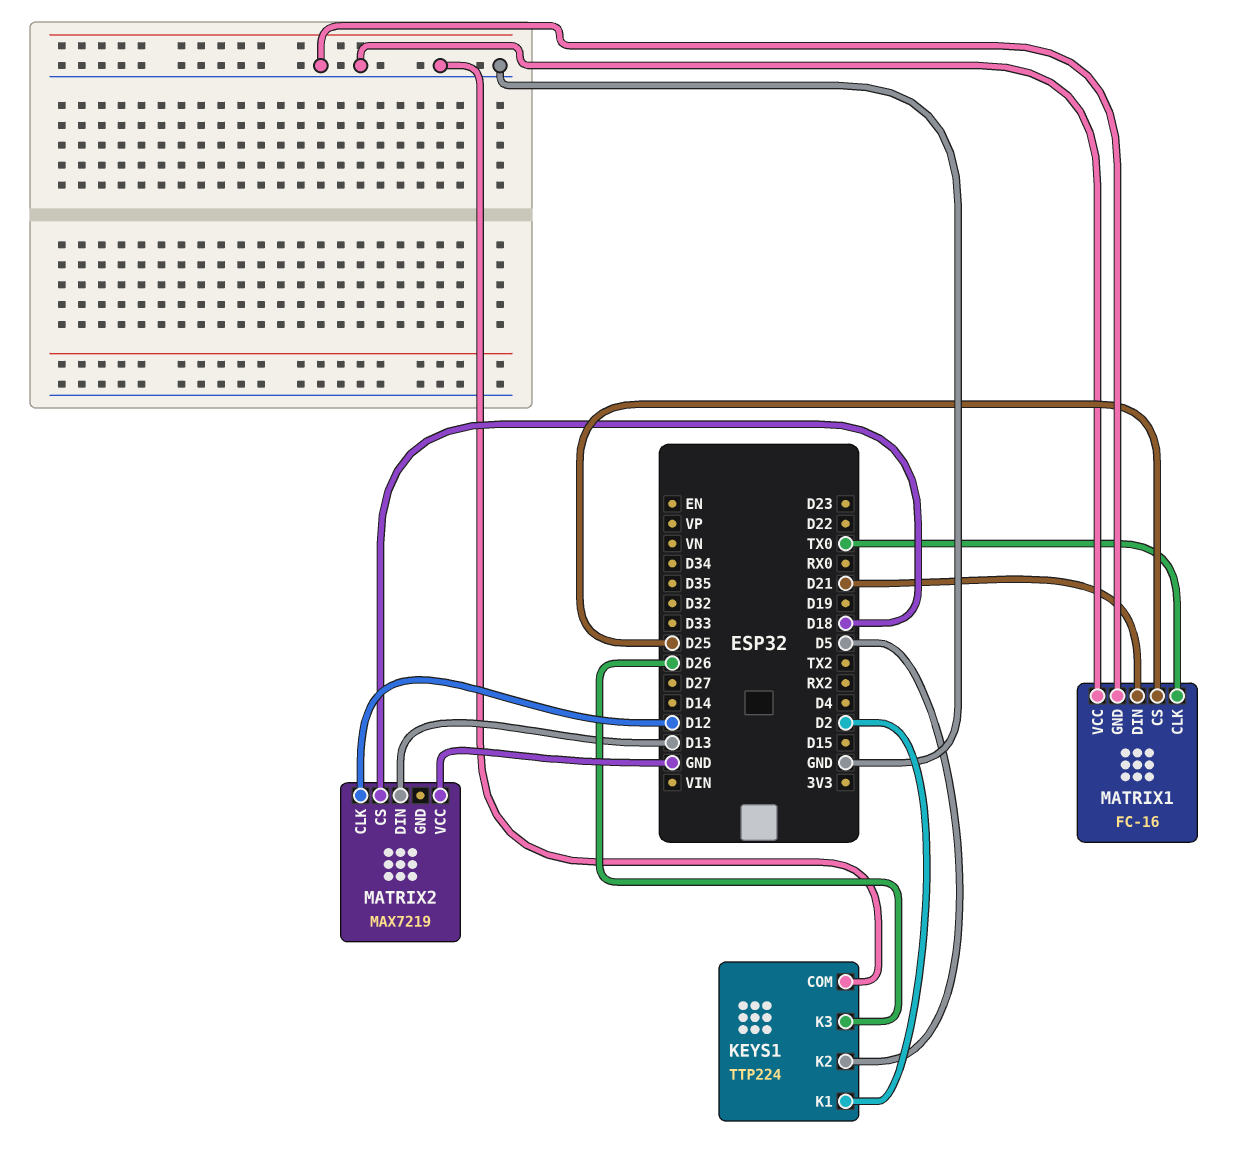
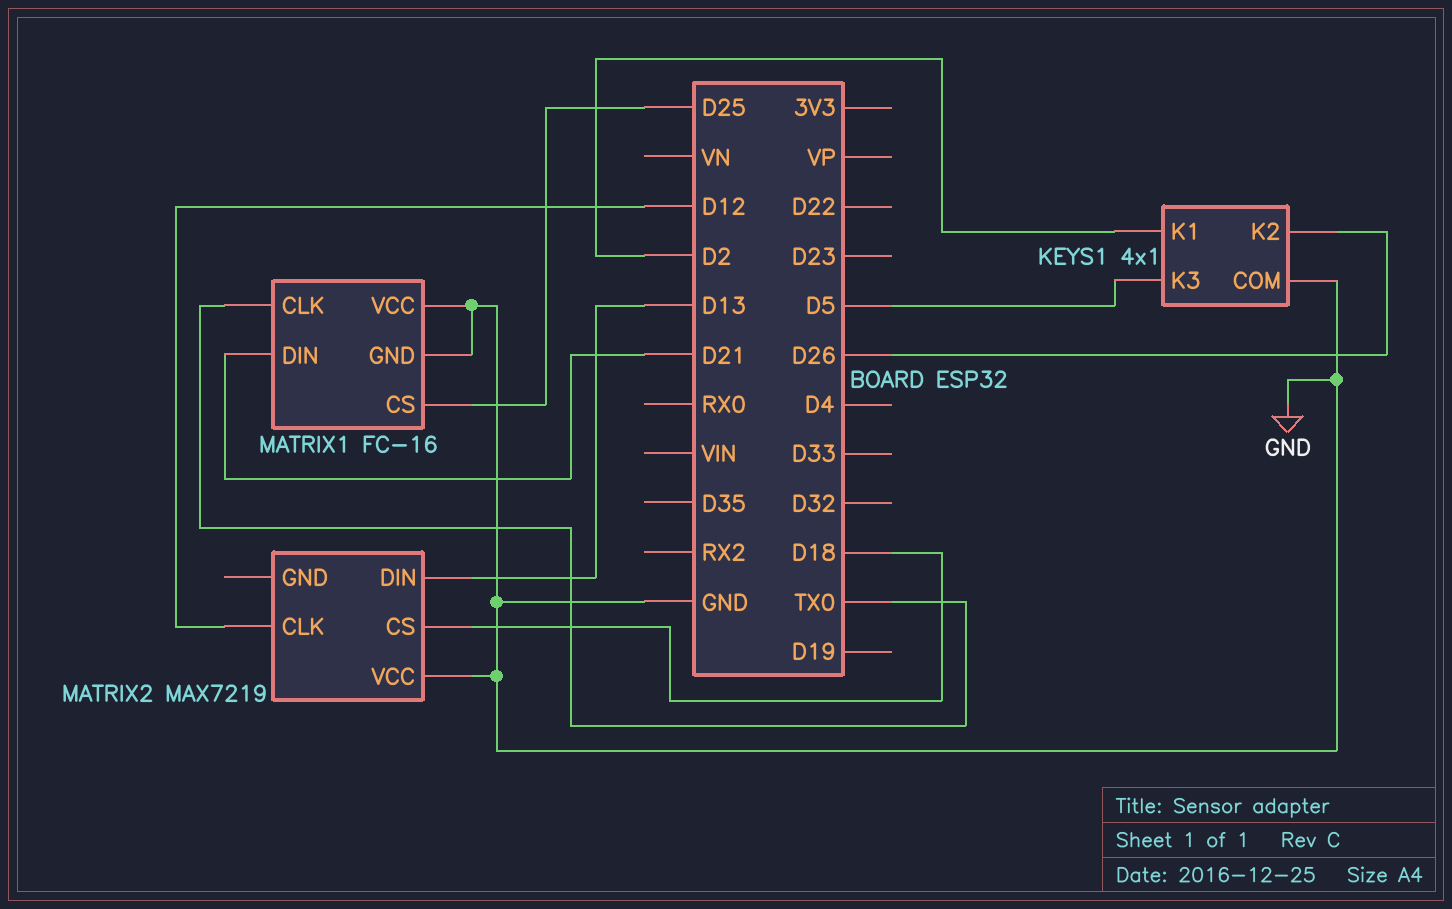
KEYS1: TTP224 -> 4x1
KEYS1 pin K2: D5 -> D26
KEYS1 pin K3: D26 -> D5

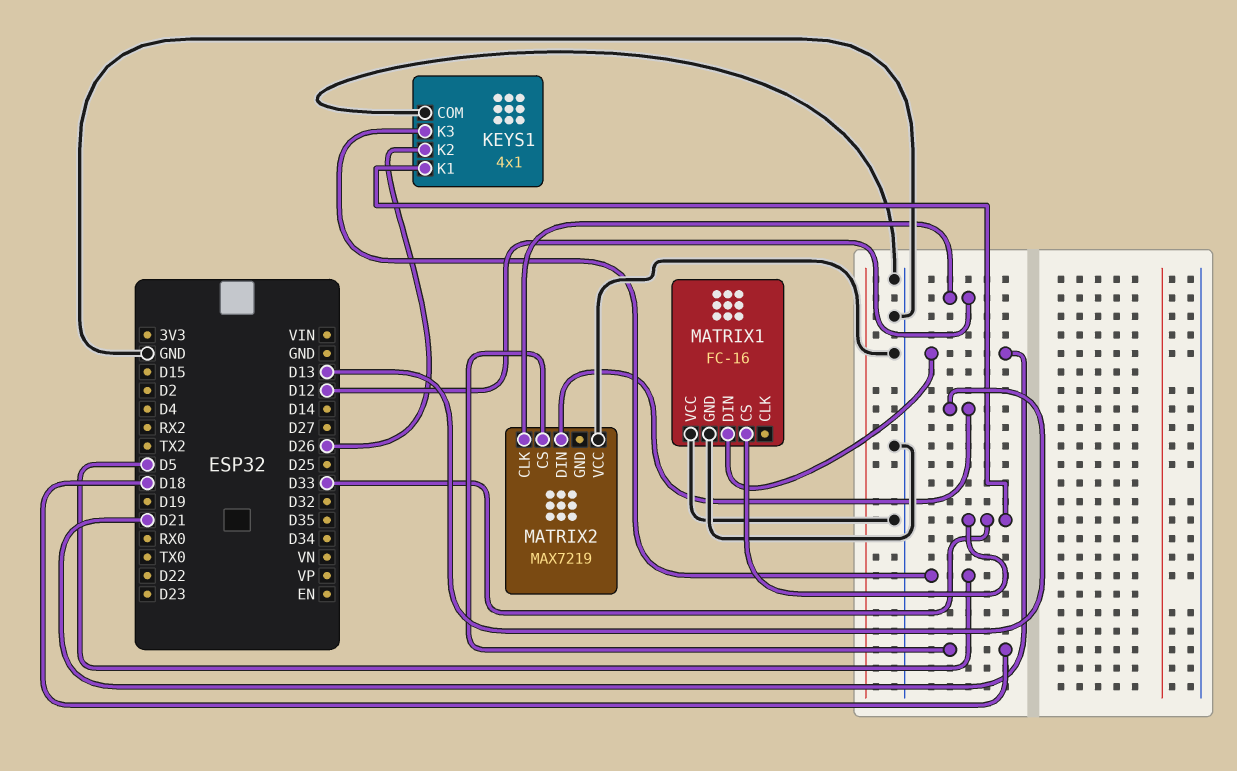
KEYS1 pin K1: D2 -> D33
MATRIX1 pin CLK: TX0 -> none
MATRIX1 pin CS: D25 -> D33

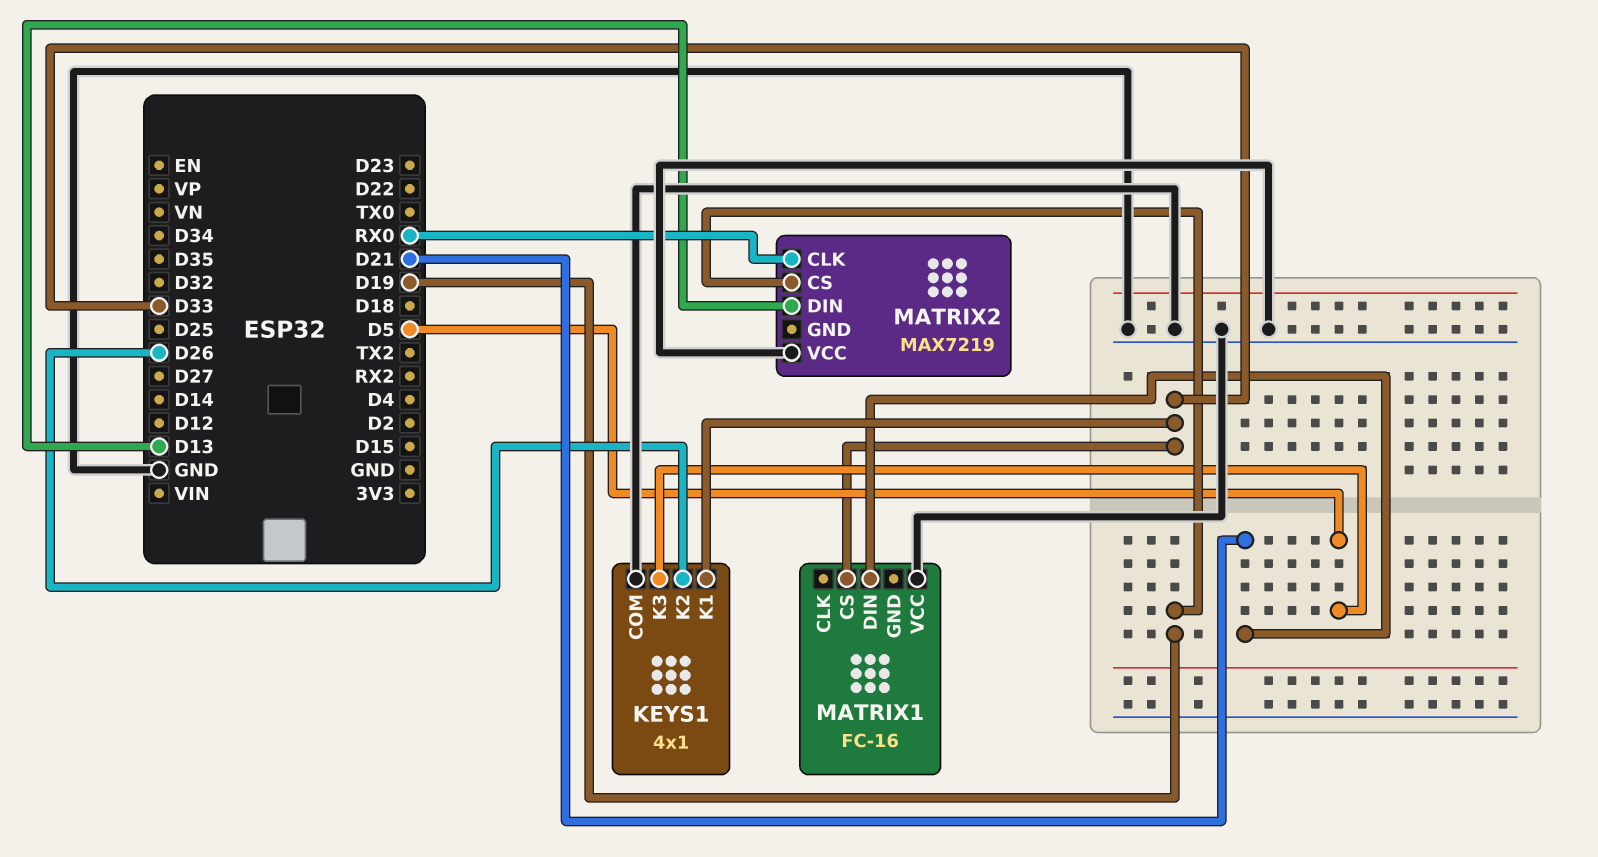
MATRIX1 pin GND: GND -> none
MATRIX2 pin CLK: D12 -> RX0
MATRIX2 pin CS: D18 -> D19

